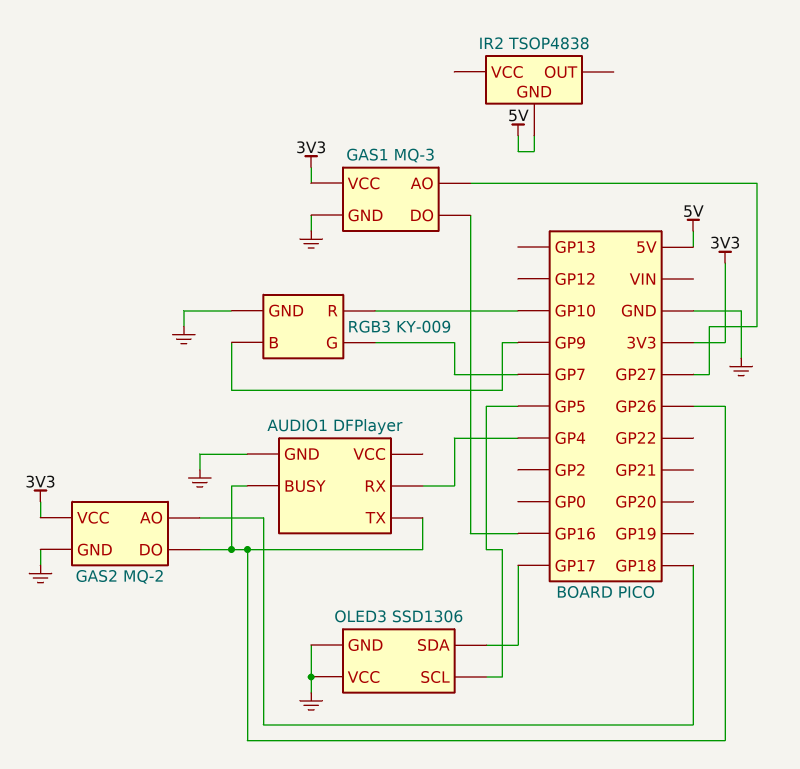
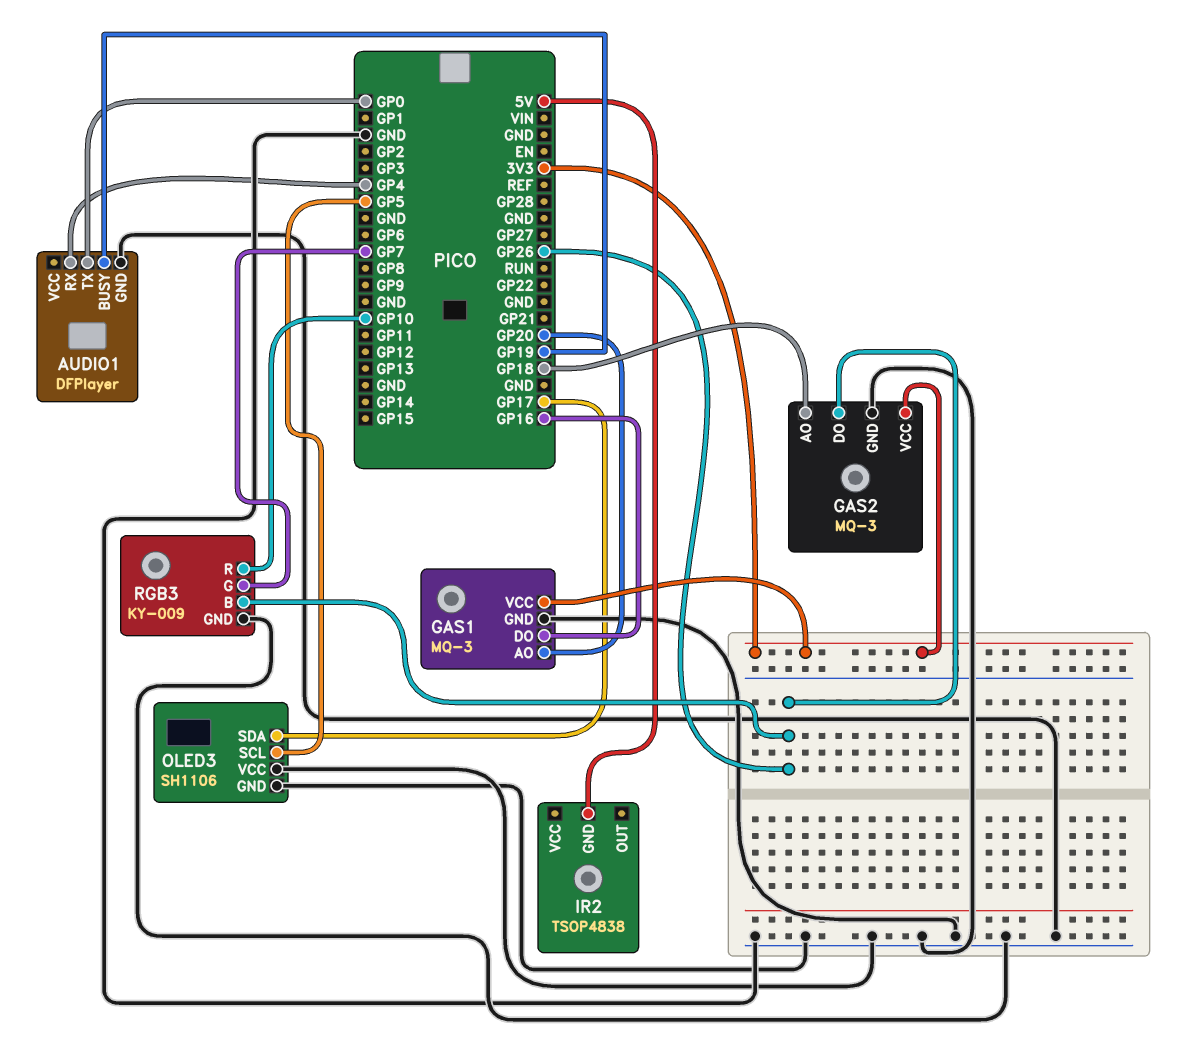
AUDIO1 pin BUSY: GP26 -> GP19
AUDIO1 pin TX: GP26 -> GP0
GAS1 pin AO: GP27 -> GP20
GAS2: MQ-2 -> MQ-3
OLED3: SSD1306 -> SH1106
RGB3 pin B: GP9 -> GP26

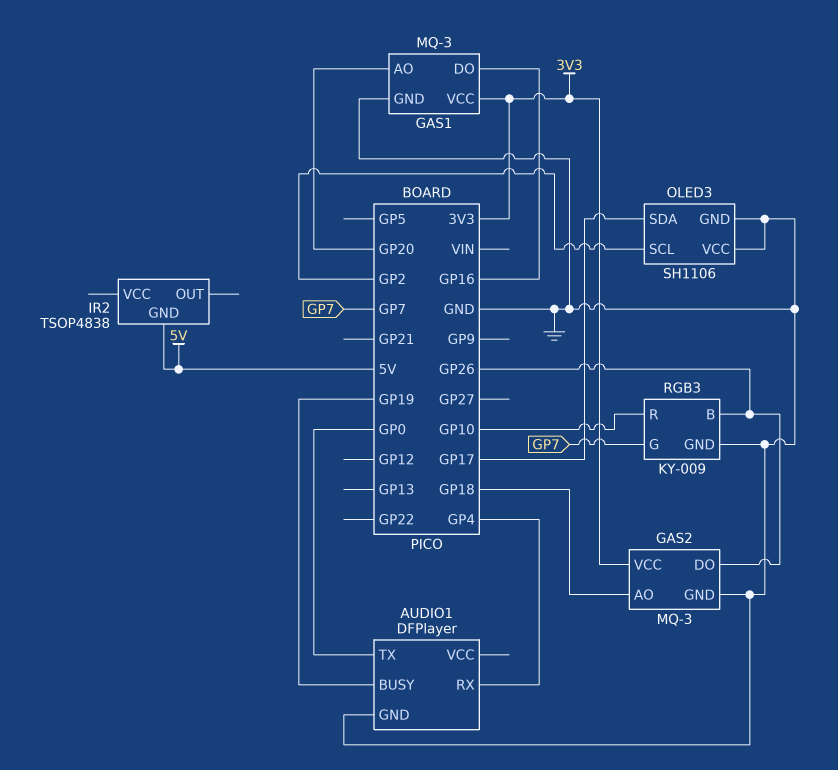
OLED3 pin SCL: GP5 -> GP2

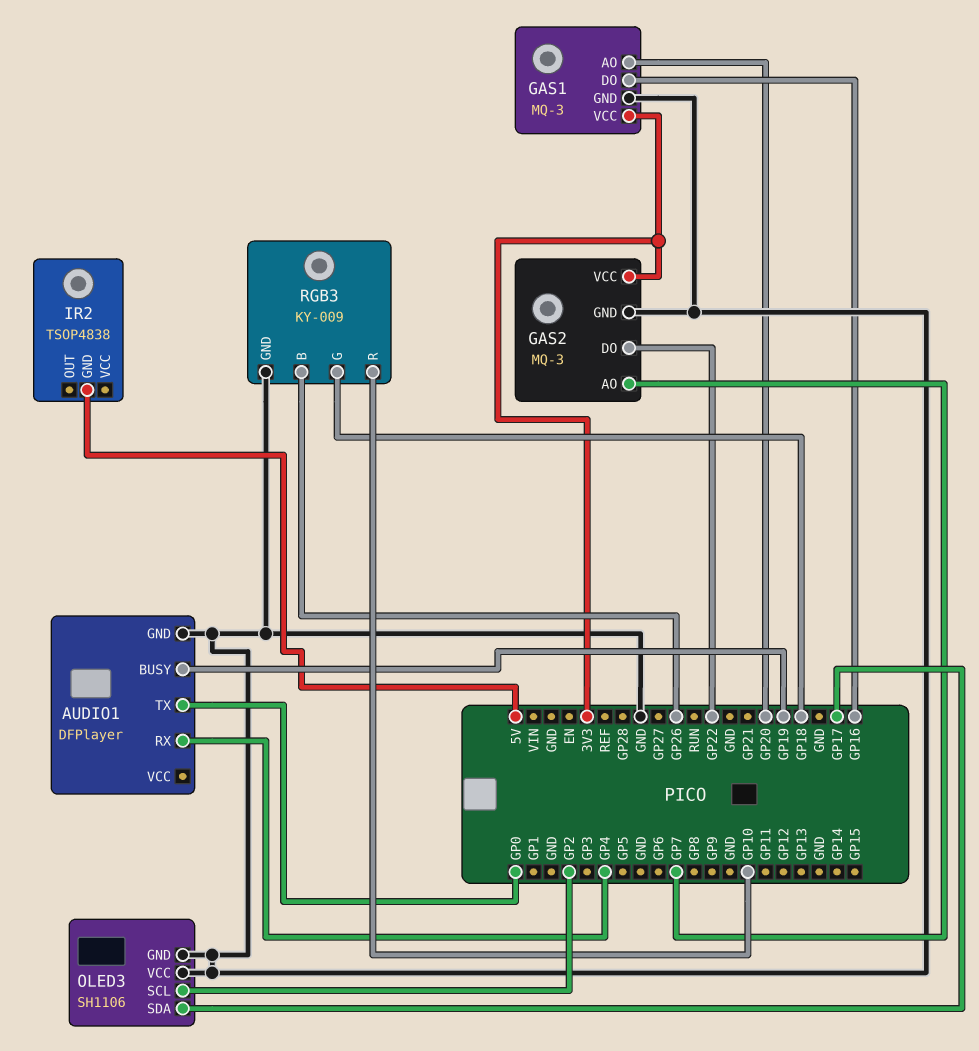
GAS2 pin AO: GP18 -> GP7
GAS2 pin DO: GP26 -> GP22
RGB3 pin G: GP7 -> GP18

